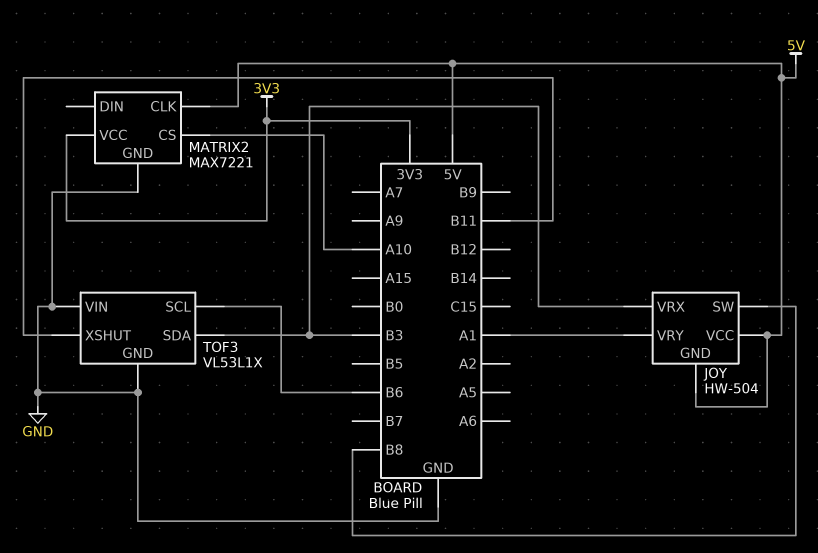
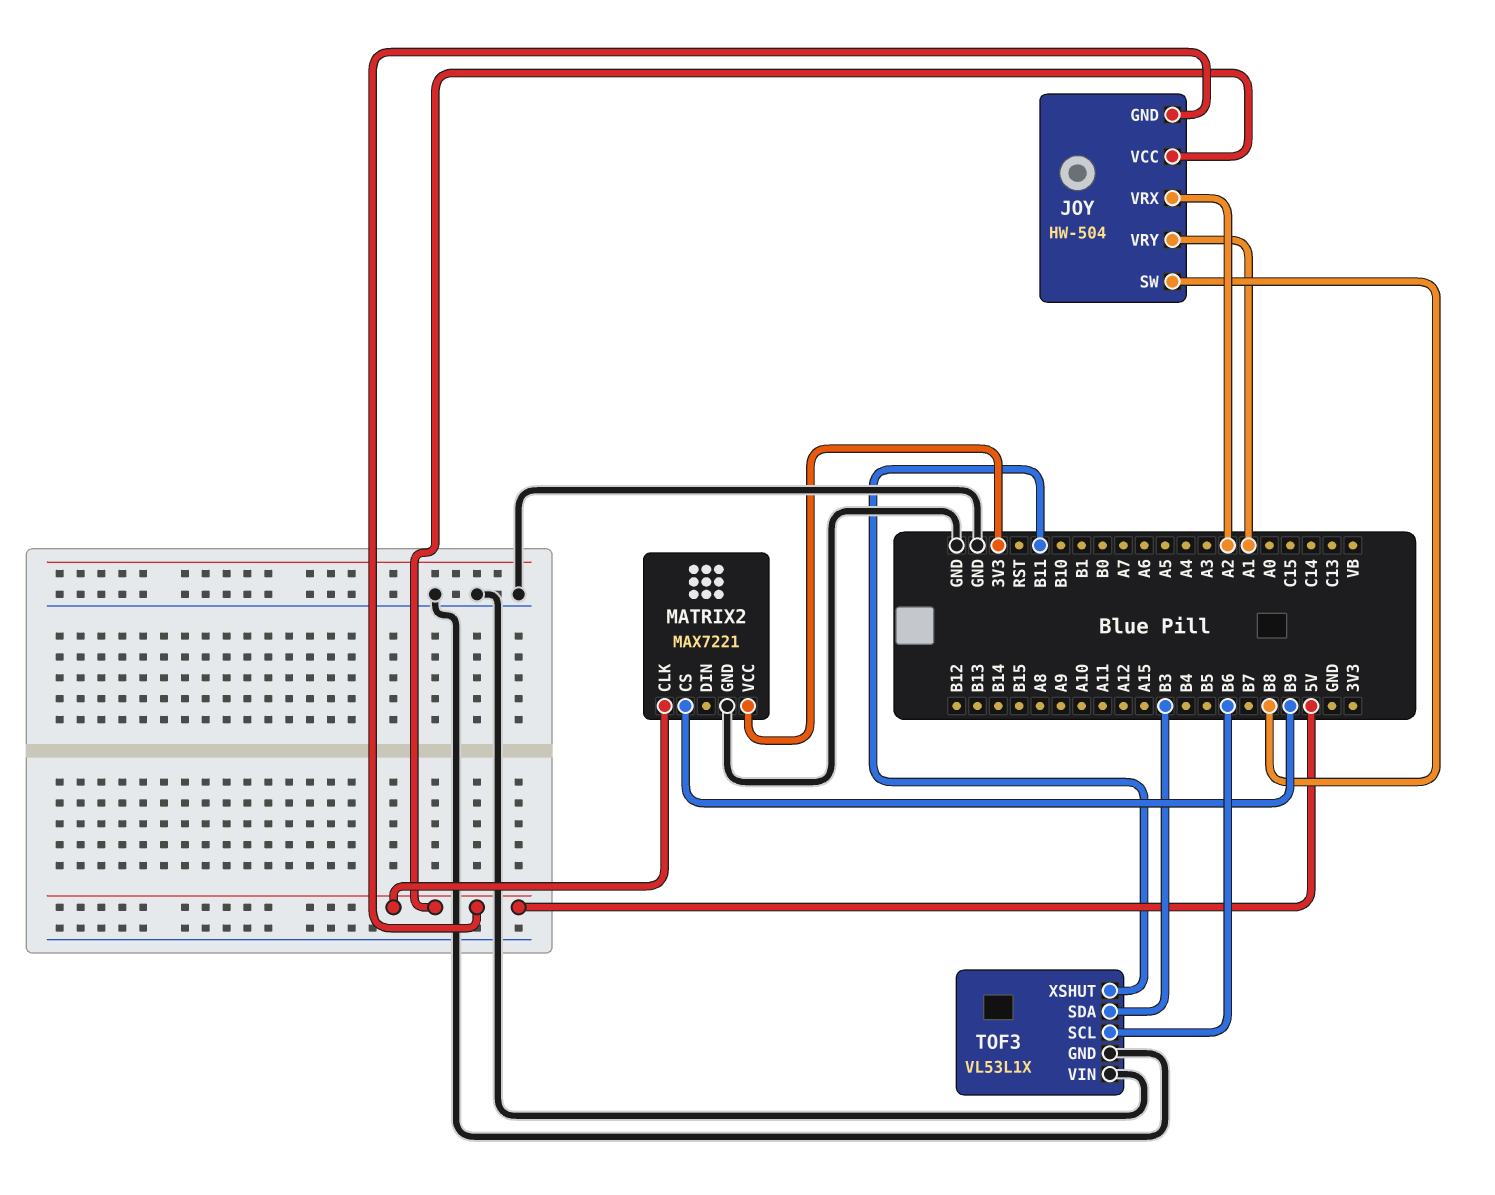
JOY pin VRX: B3 -> A2
MATRIX2 pin CS: A10 -> B9

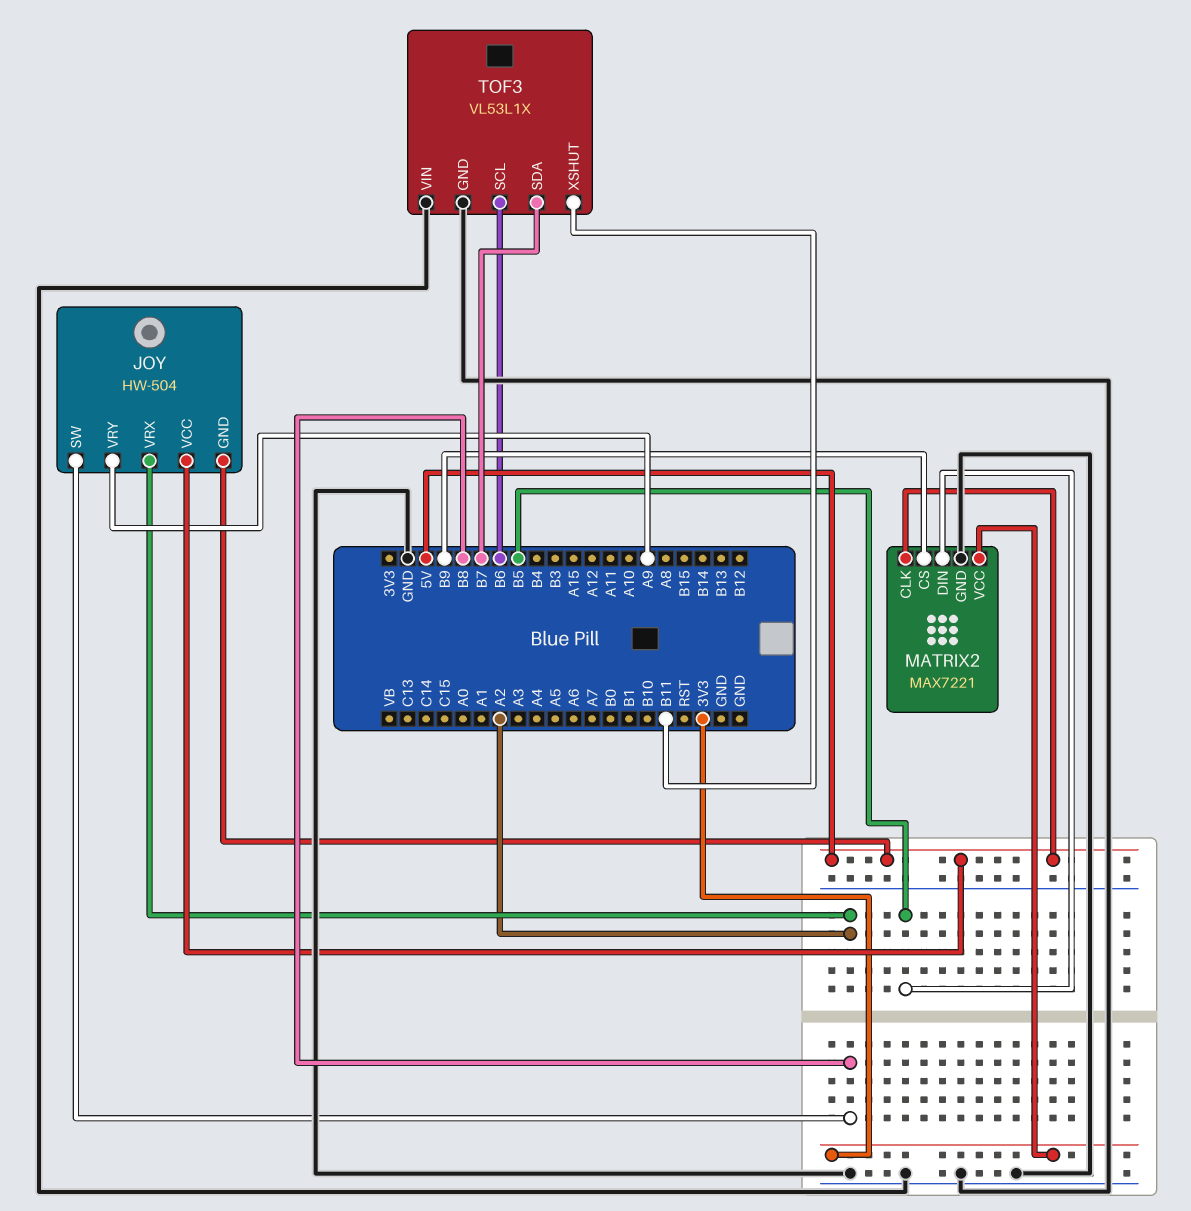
JOY pin VRY: A1 -> A9
MATRIX2 pin DIN: none -> B5
TOF3 pin SDA: B3 -> B7

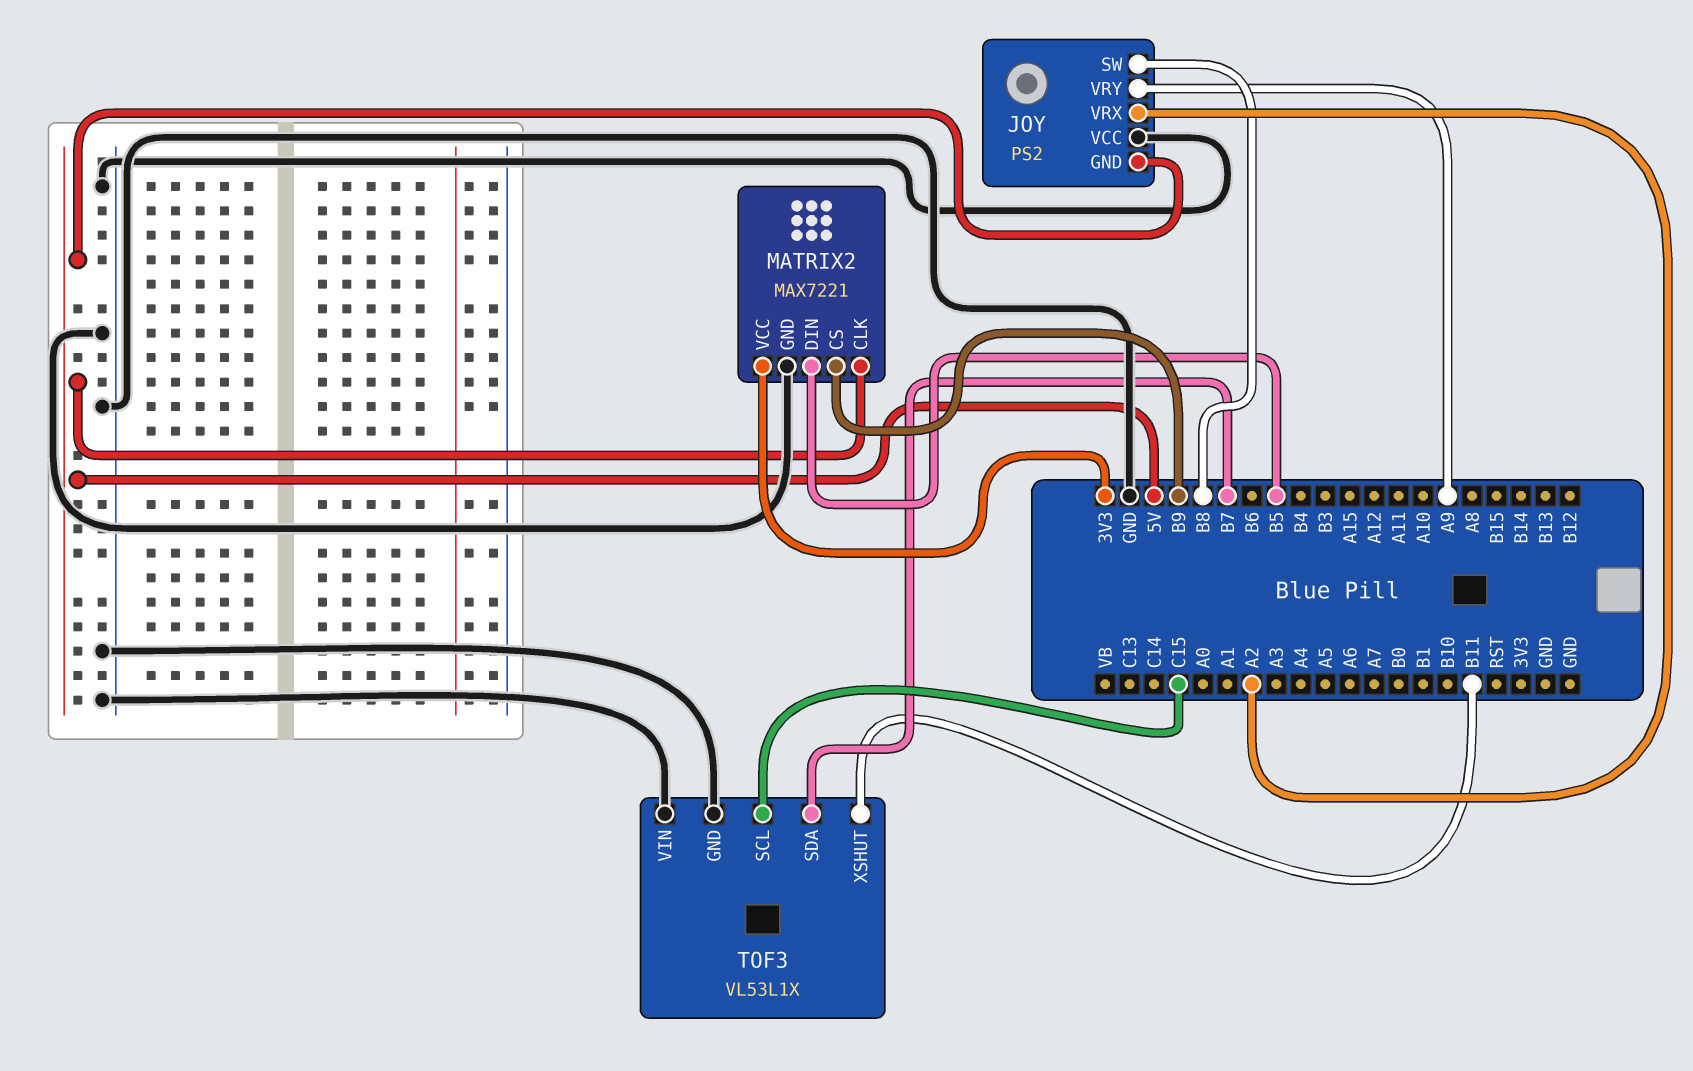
JOY: HW-504 -> PS2
JOY pin VCC: 5V -> GND
TOF3 pin SCL: B6 -> C15

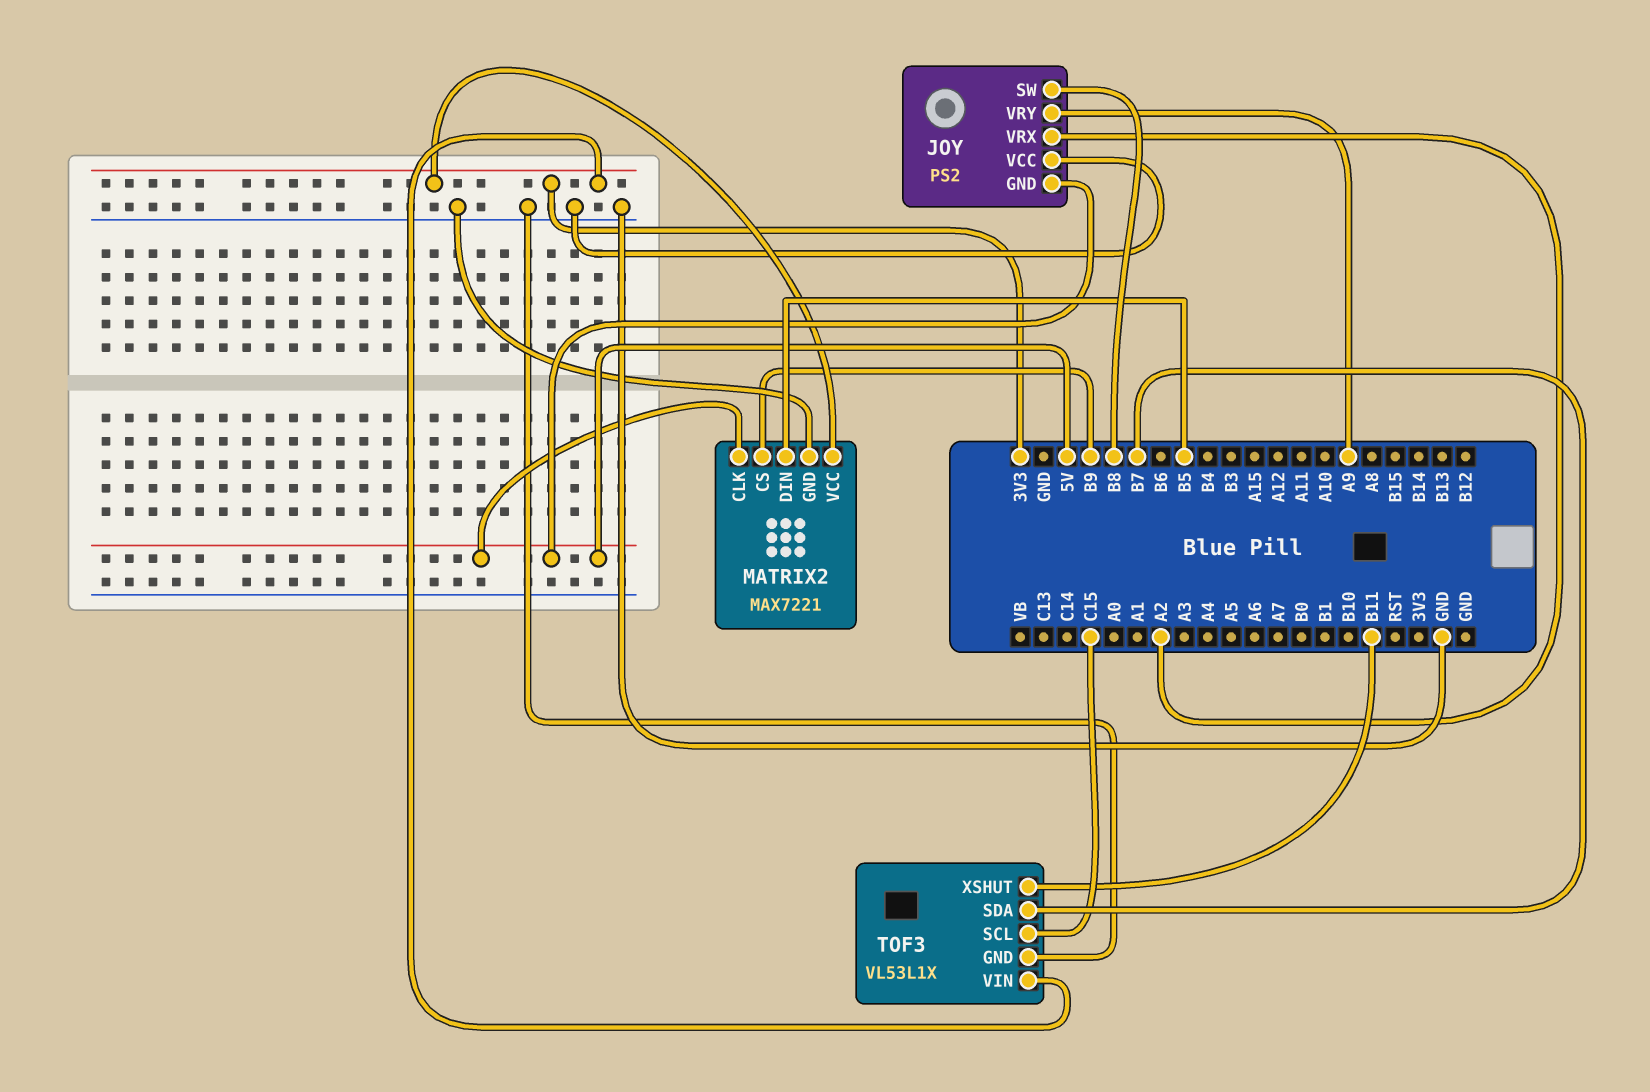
TOF3 pin VIN: GND -> 3V3

